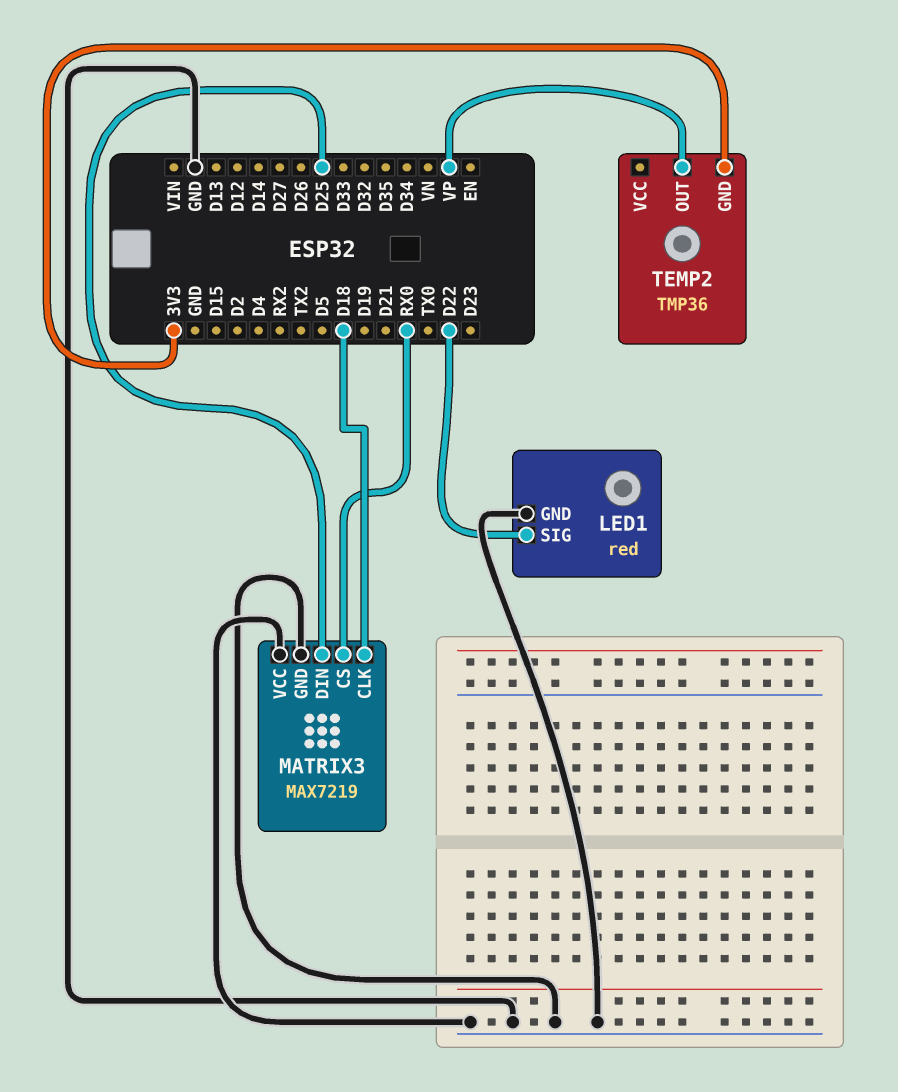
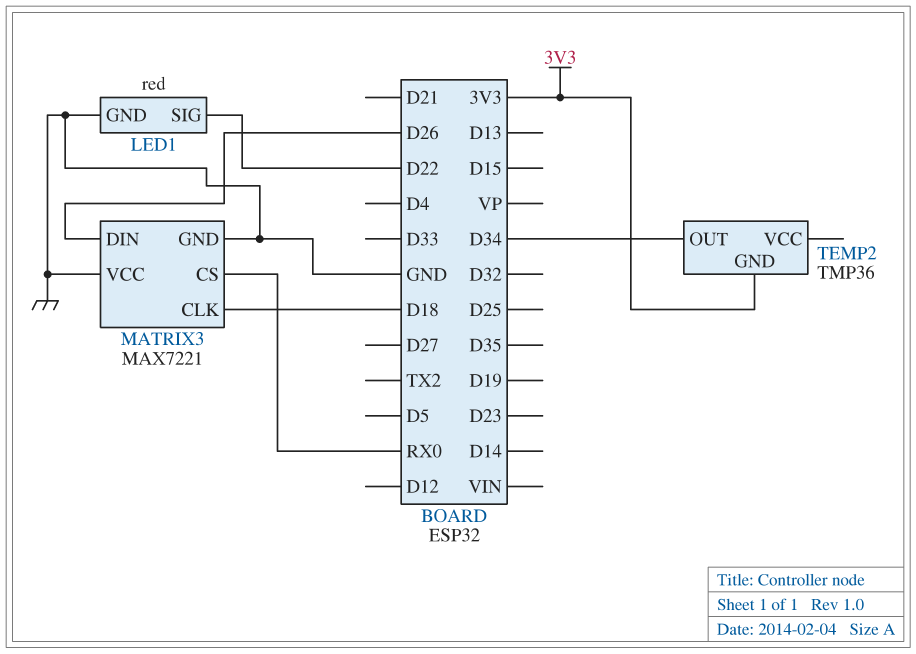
MATRIX3: MAX7219 -> MAX7221
MATRIX3 pin DIN: D25 -> D26
TEMP2 pin OUT: VP -> D34

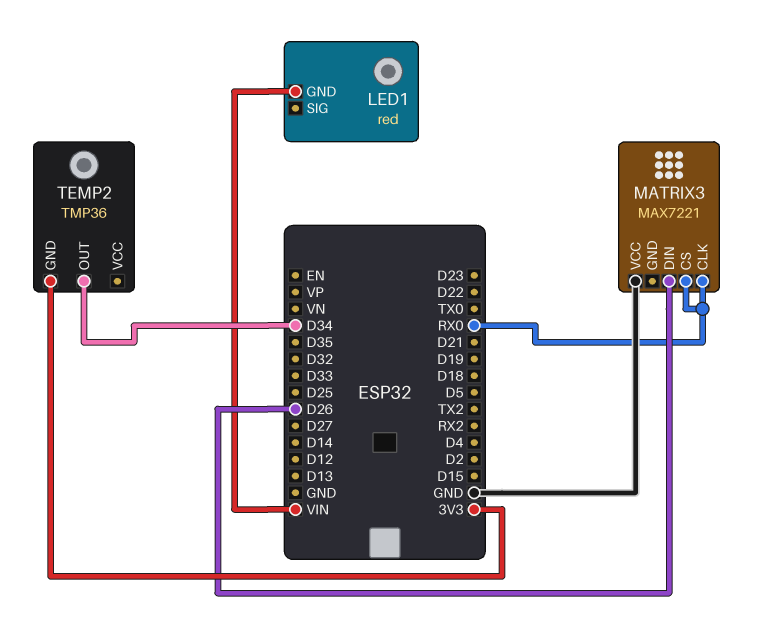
LED1 pin GND: GND -> VIN
LED1 pin SIG: D22 -> none
MATRIX3 pin CLK: D18 -> RX0
MATRIX3 pin GND: GND -> none

